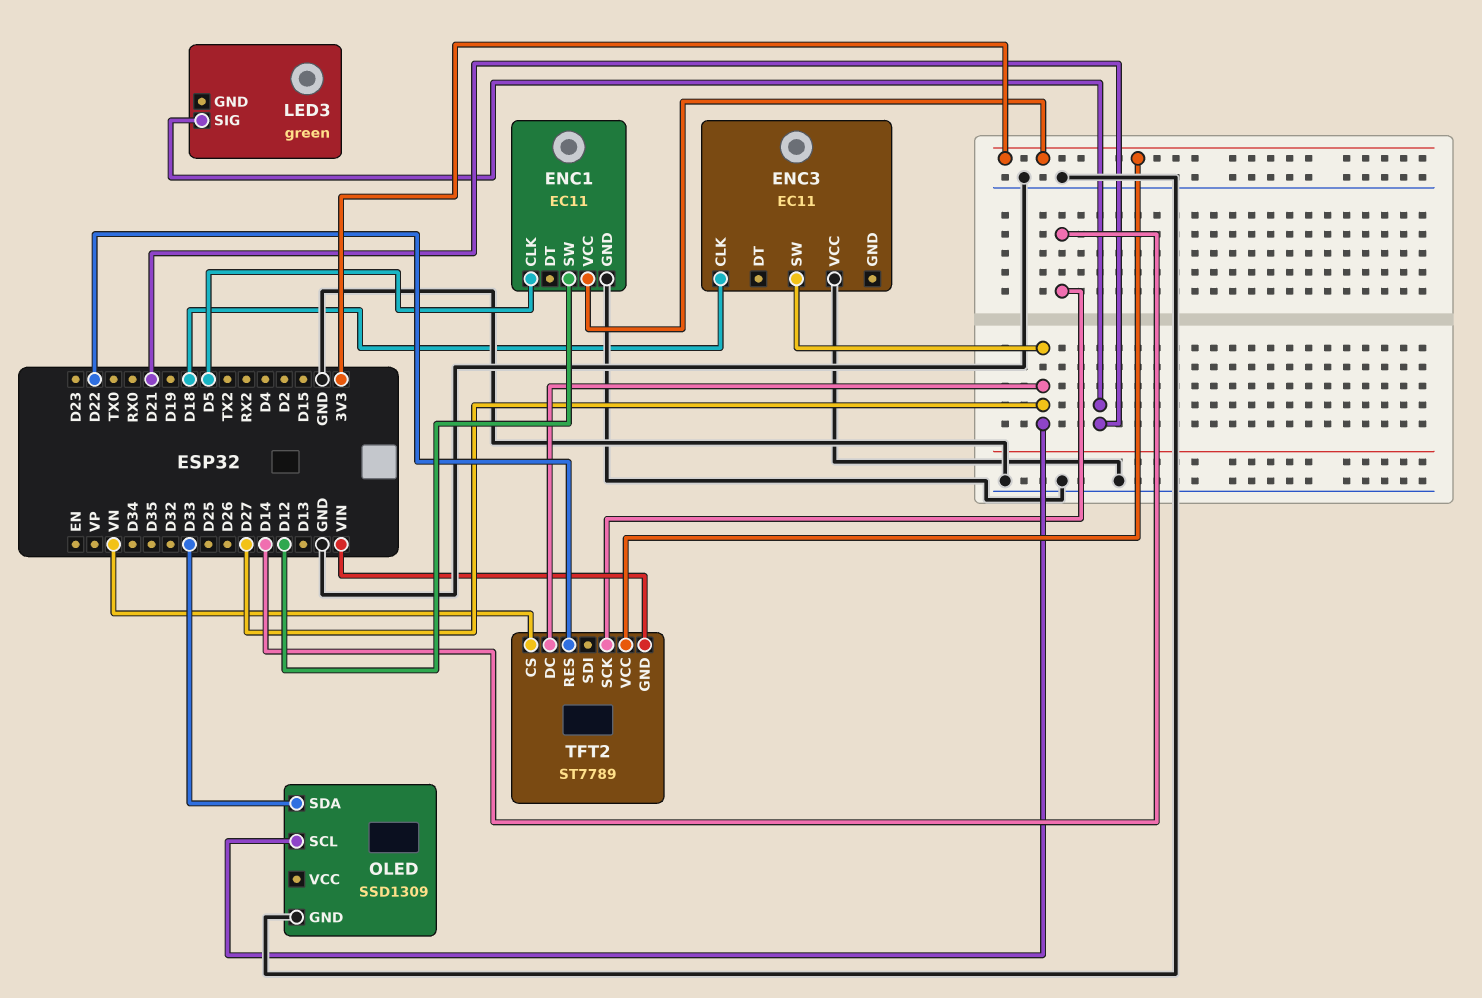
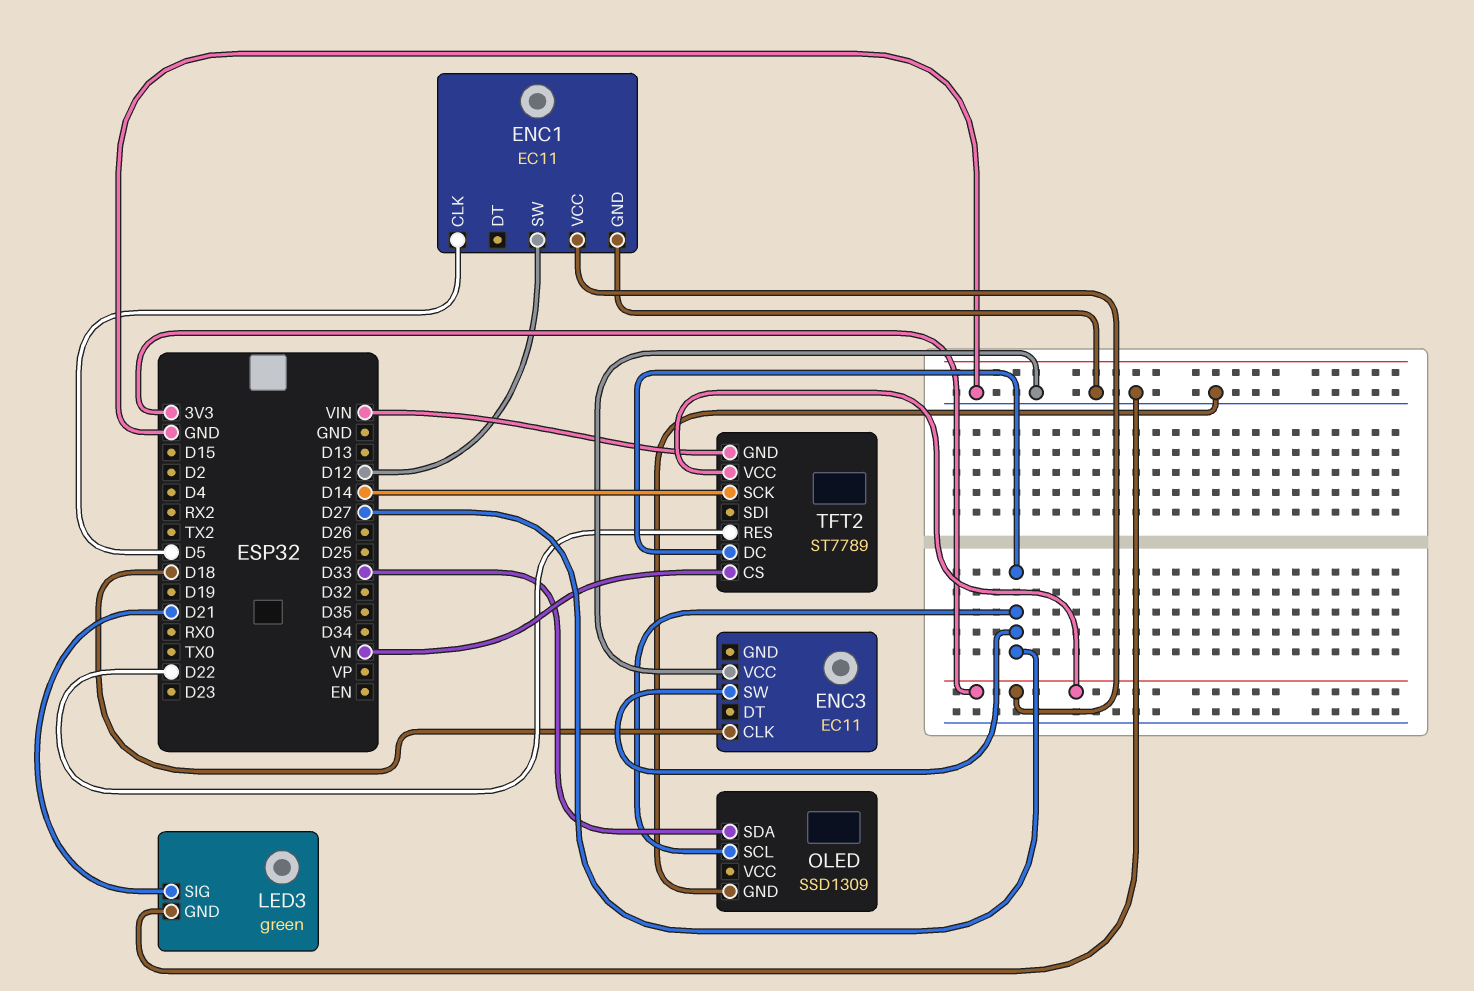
LED3 pin GND: none -> GND

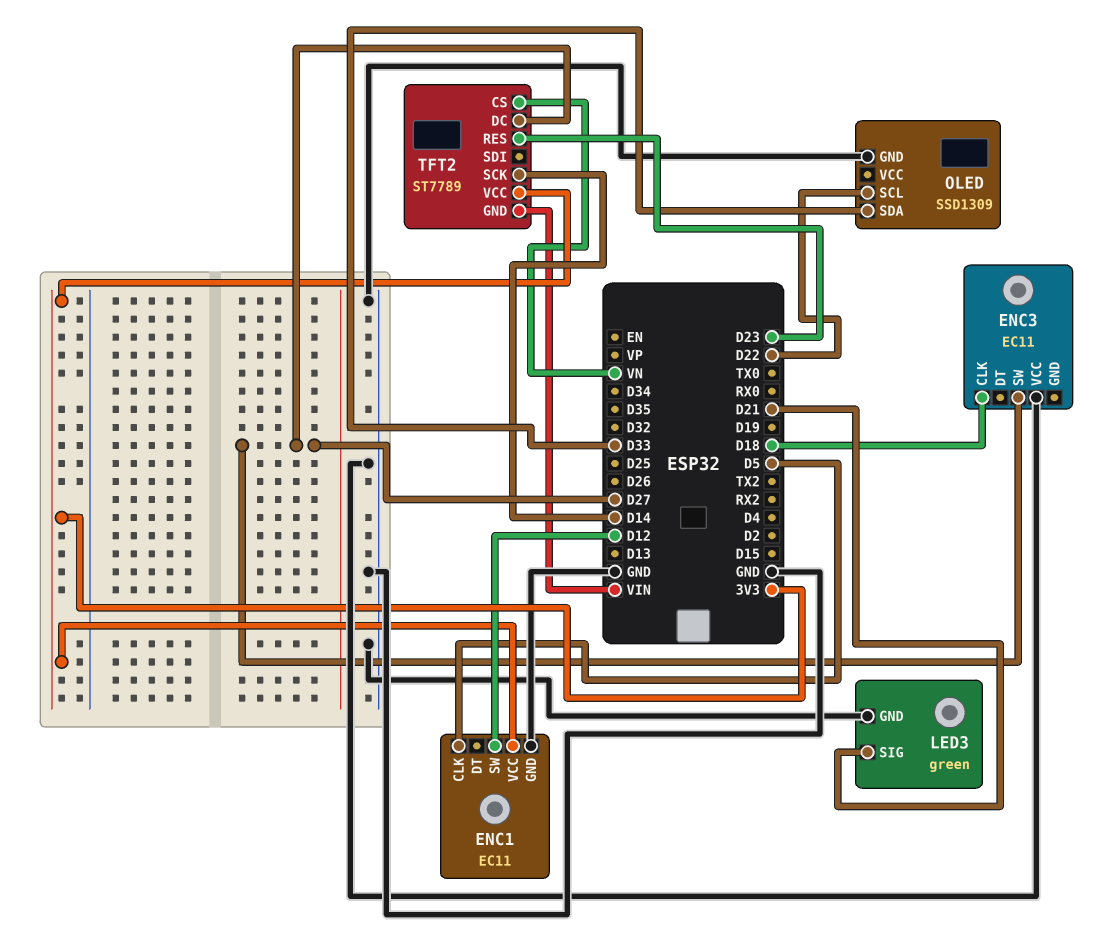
OLED pin SCL: D27 -> D22
TFT2 pin RES: D22 -> D23

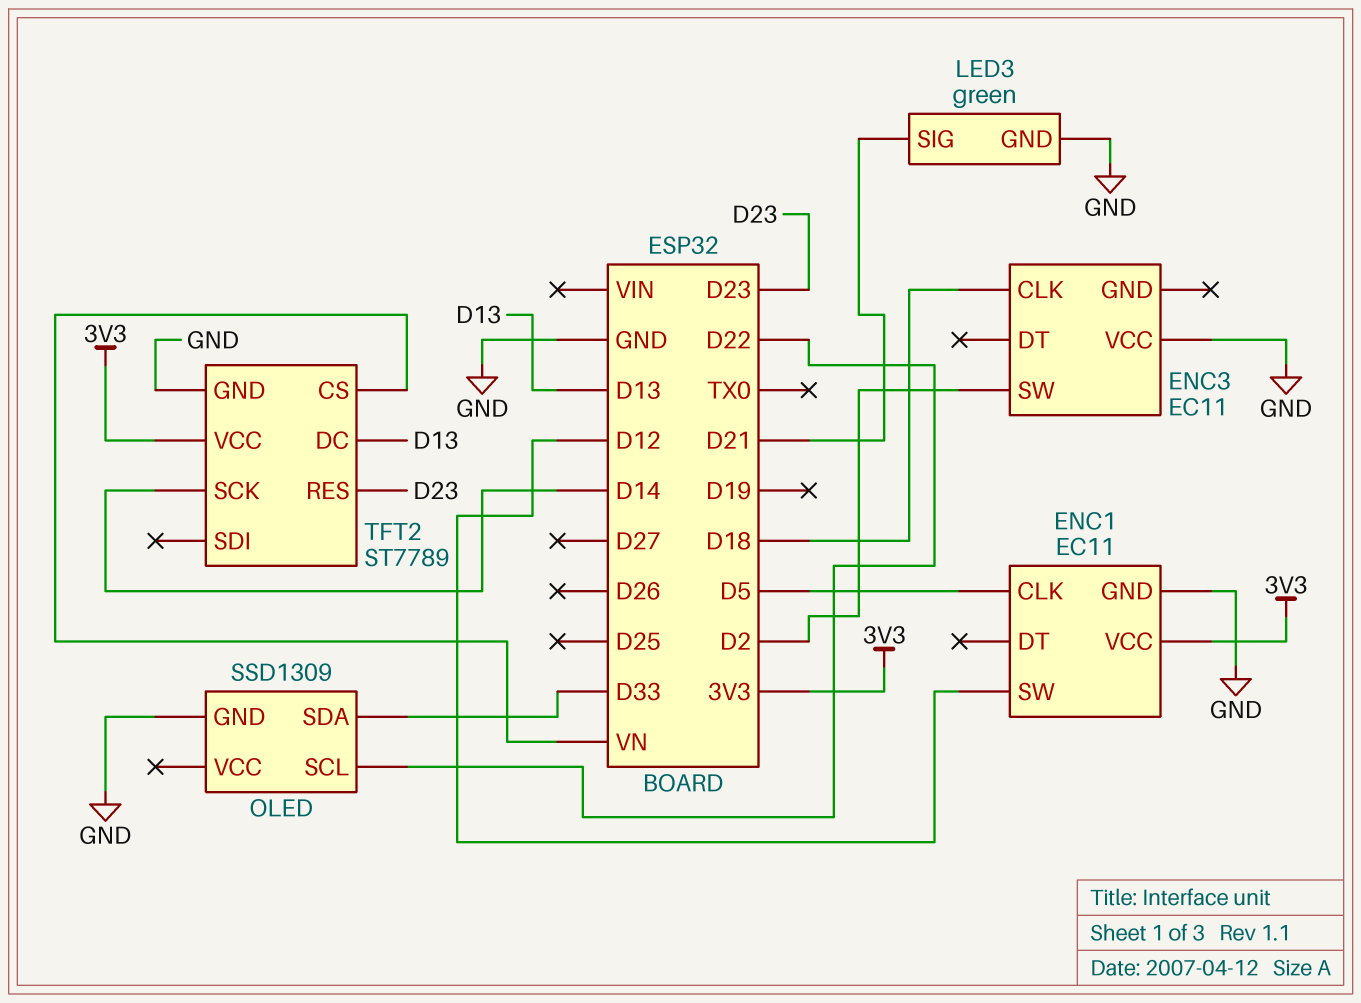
ENC3 pin SW: D27 -> D2
TFT2 pin DC: D27 -> D13
TFT2 pin GND: VIN -> GND

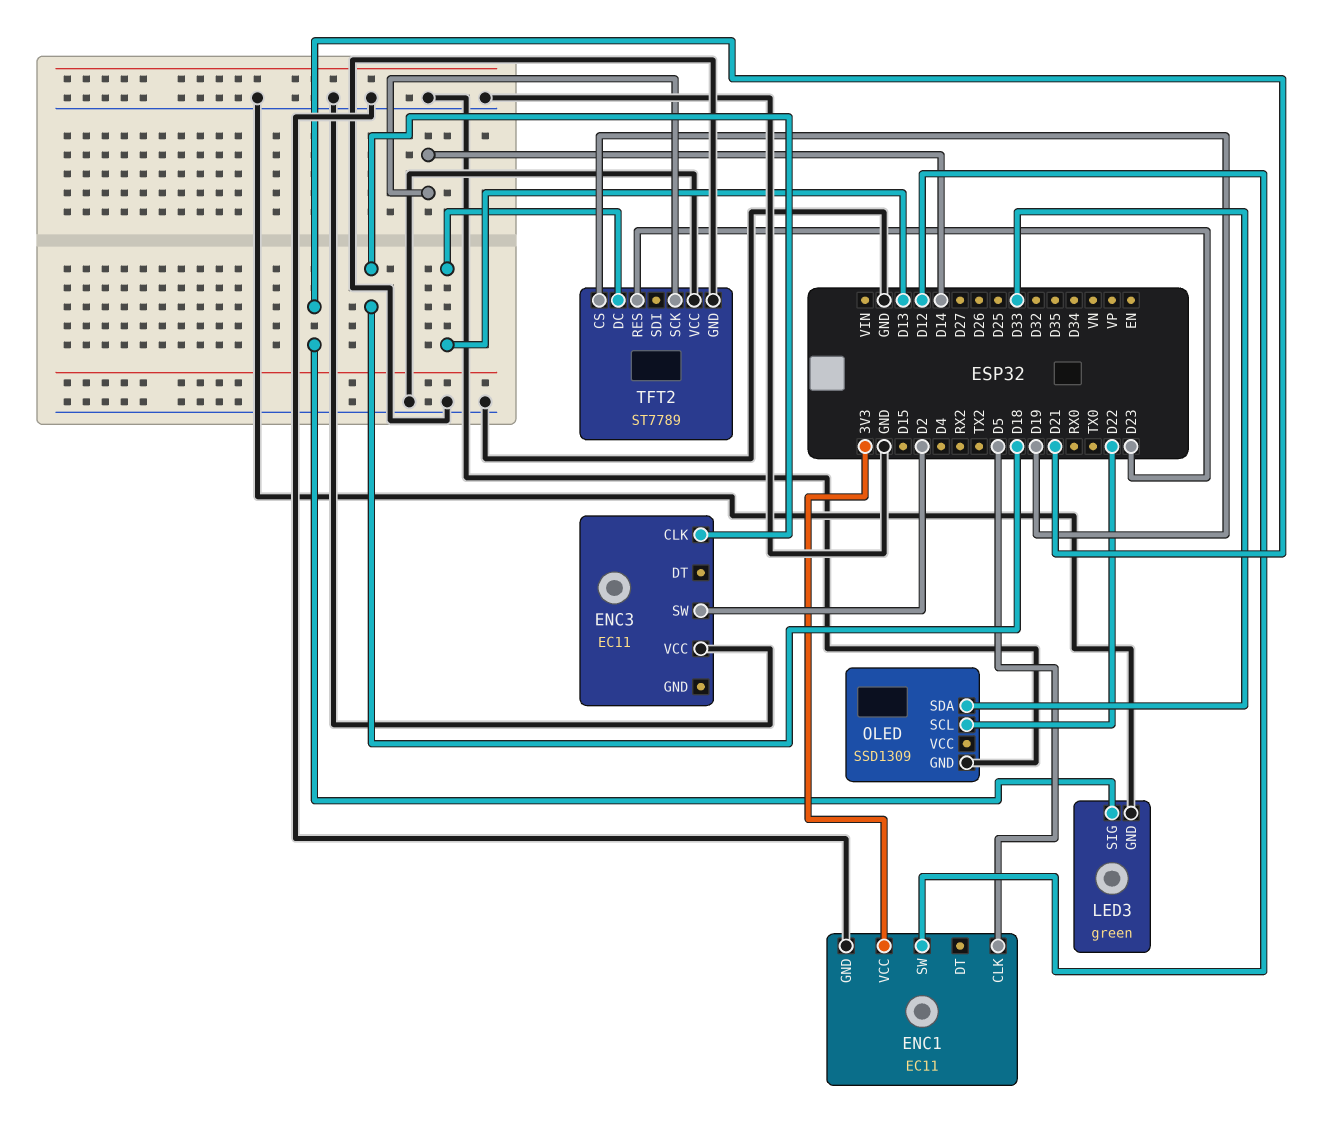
TFT2 pin CS: VN -> D19
TFT2 pin VCC: 3V3 -> GND

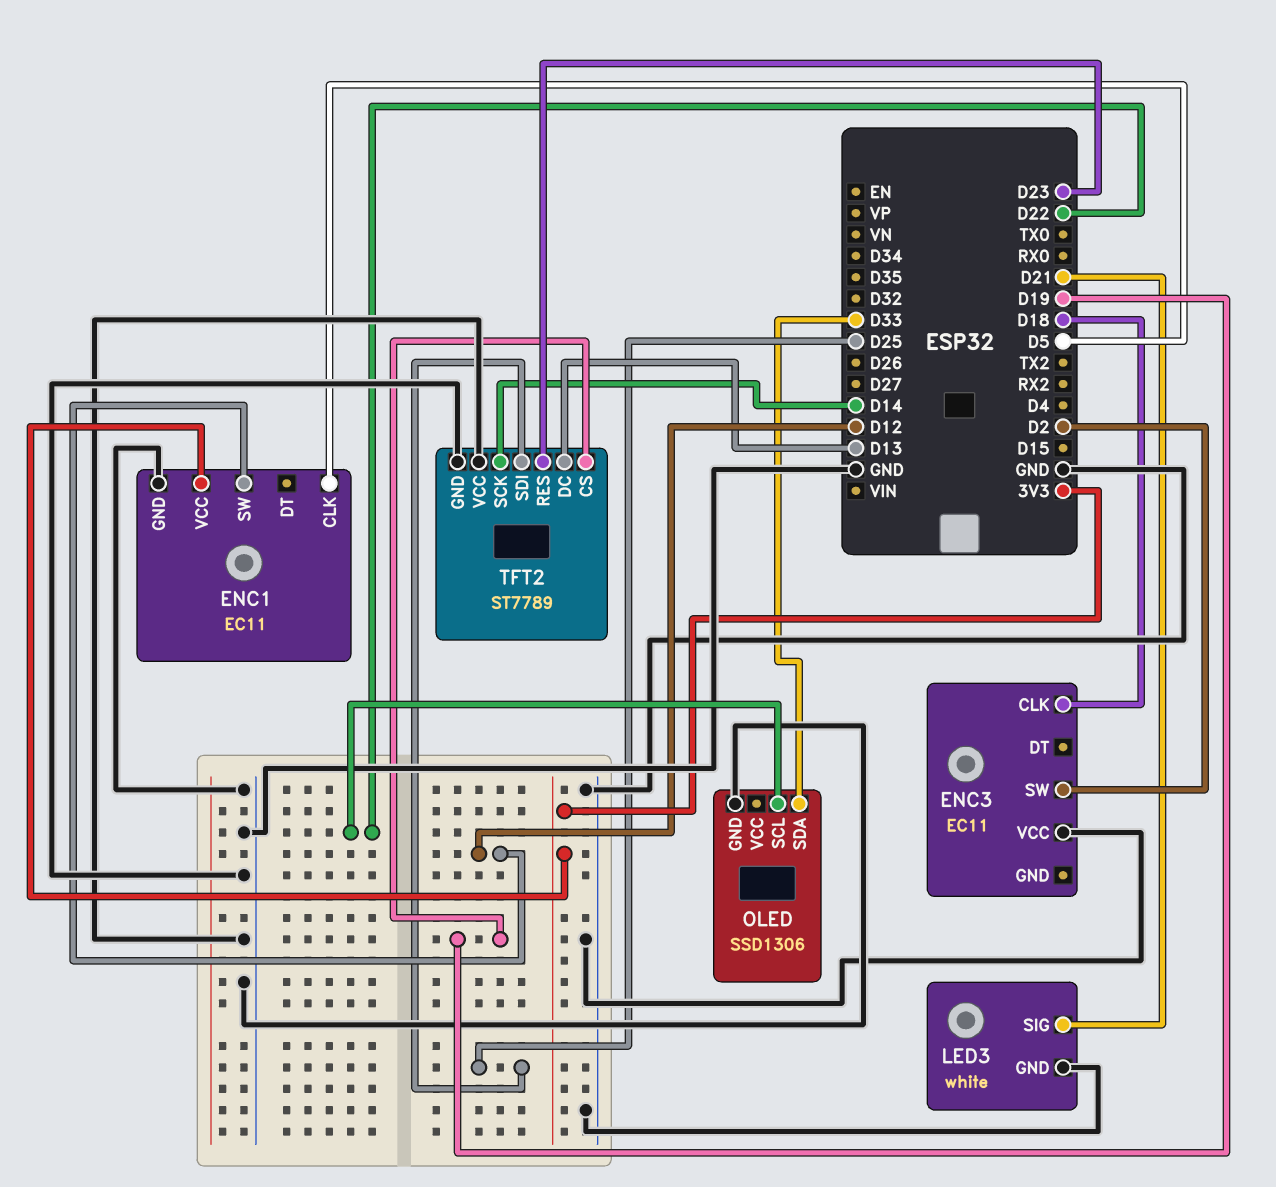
LED3: green -> white
OLED: SSD1309 -> SSD1306
TFT2 pin SDI: none -> D25

